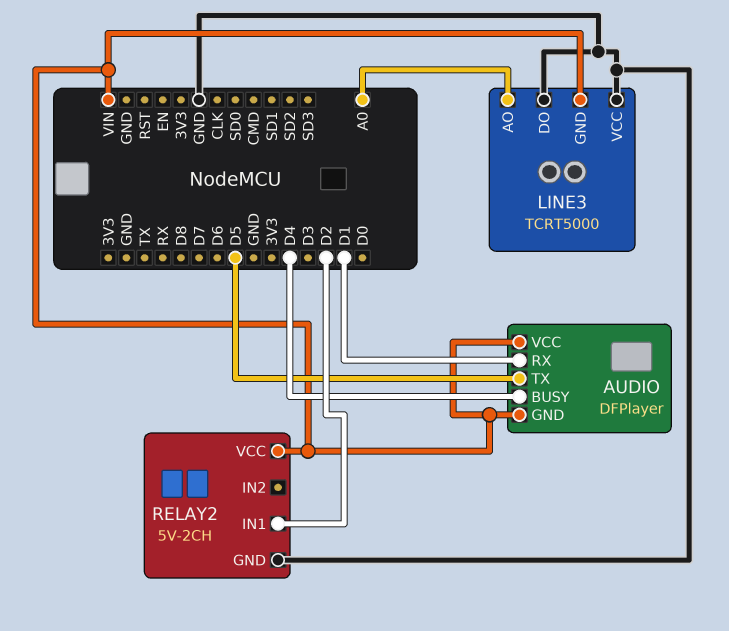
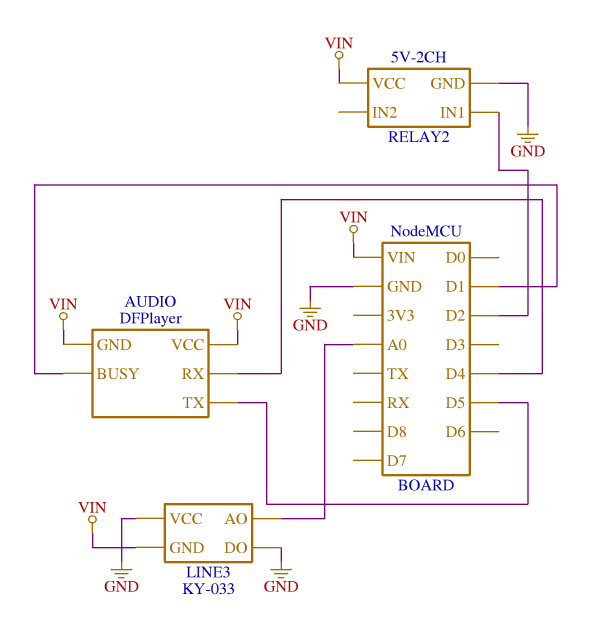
AUDIO pin BUSY: D4 -> D1
AUDIO pin RX: D1 -> D4
LINE3: TCRT5000 -> KY-033

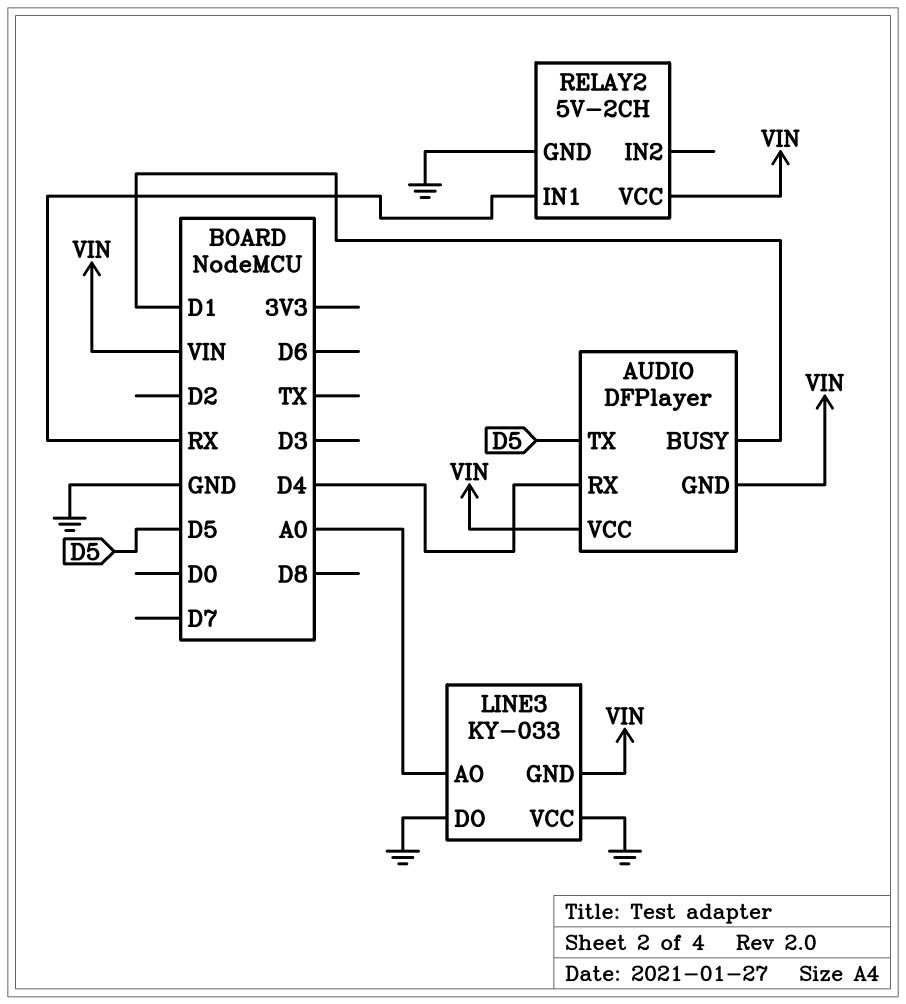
RELAY2 pin IN1: D2 -> RX

